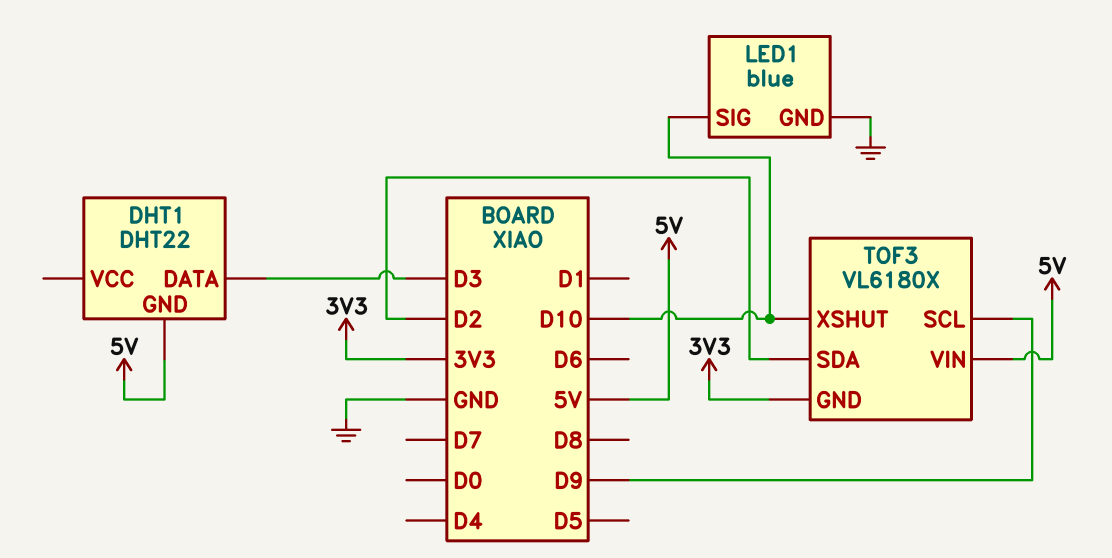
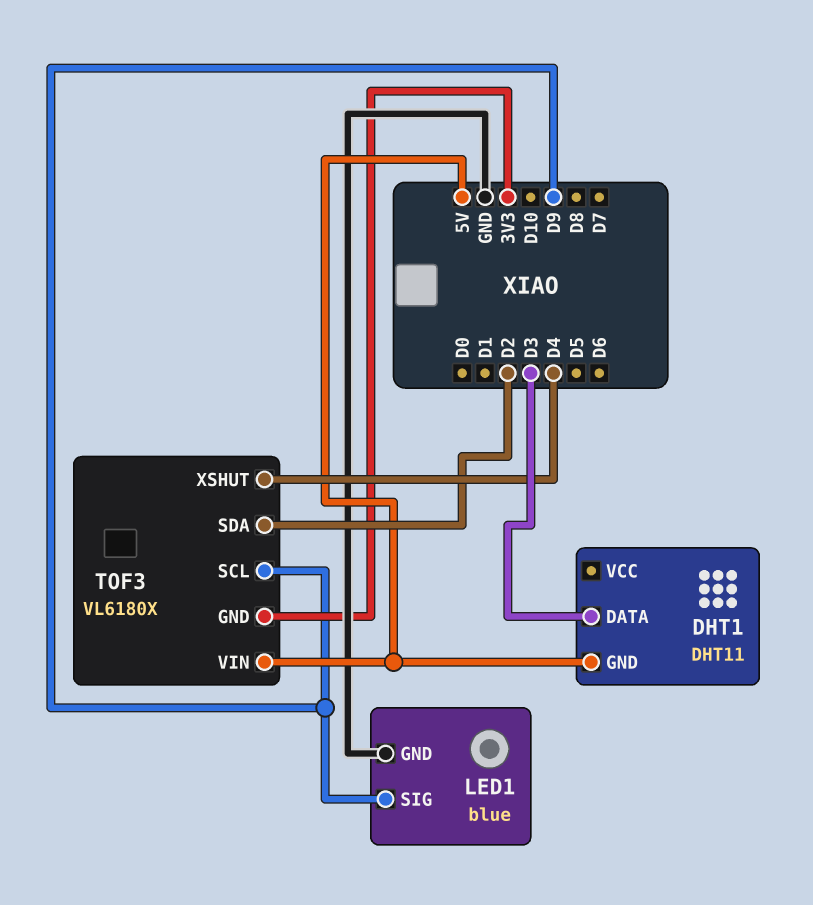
DHT1: DHT22 -> DHT11
LED1 pin SIG: D10 -> D9
TOF3 pin XSHUT: D10 -> D4

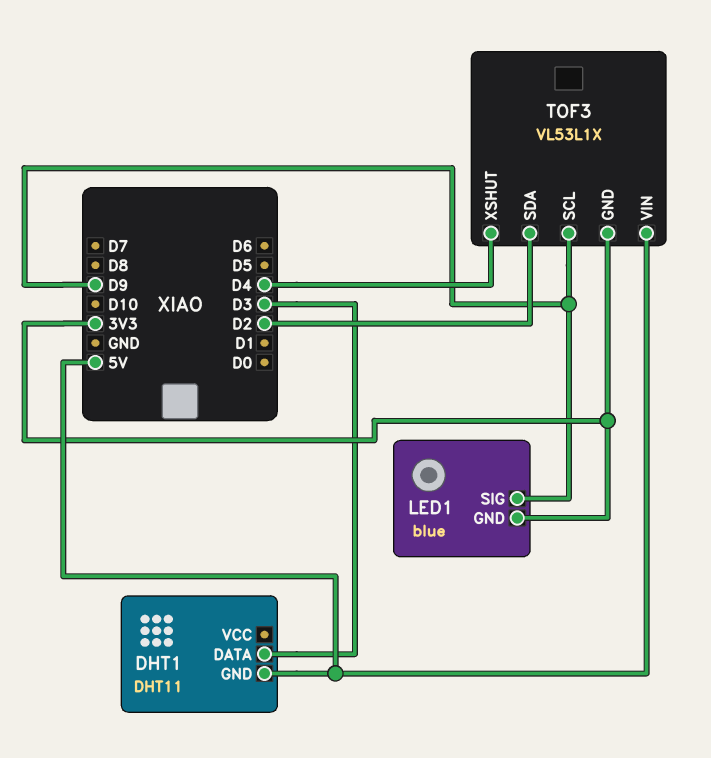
LED1 pin GND: GND -> 3V3
TOF3: VL6180X -> VL53L1X

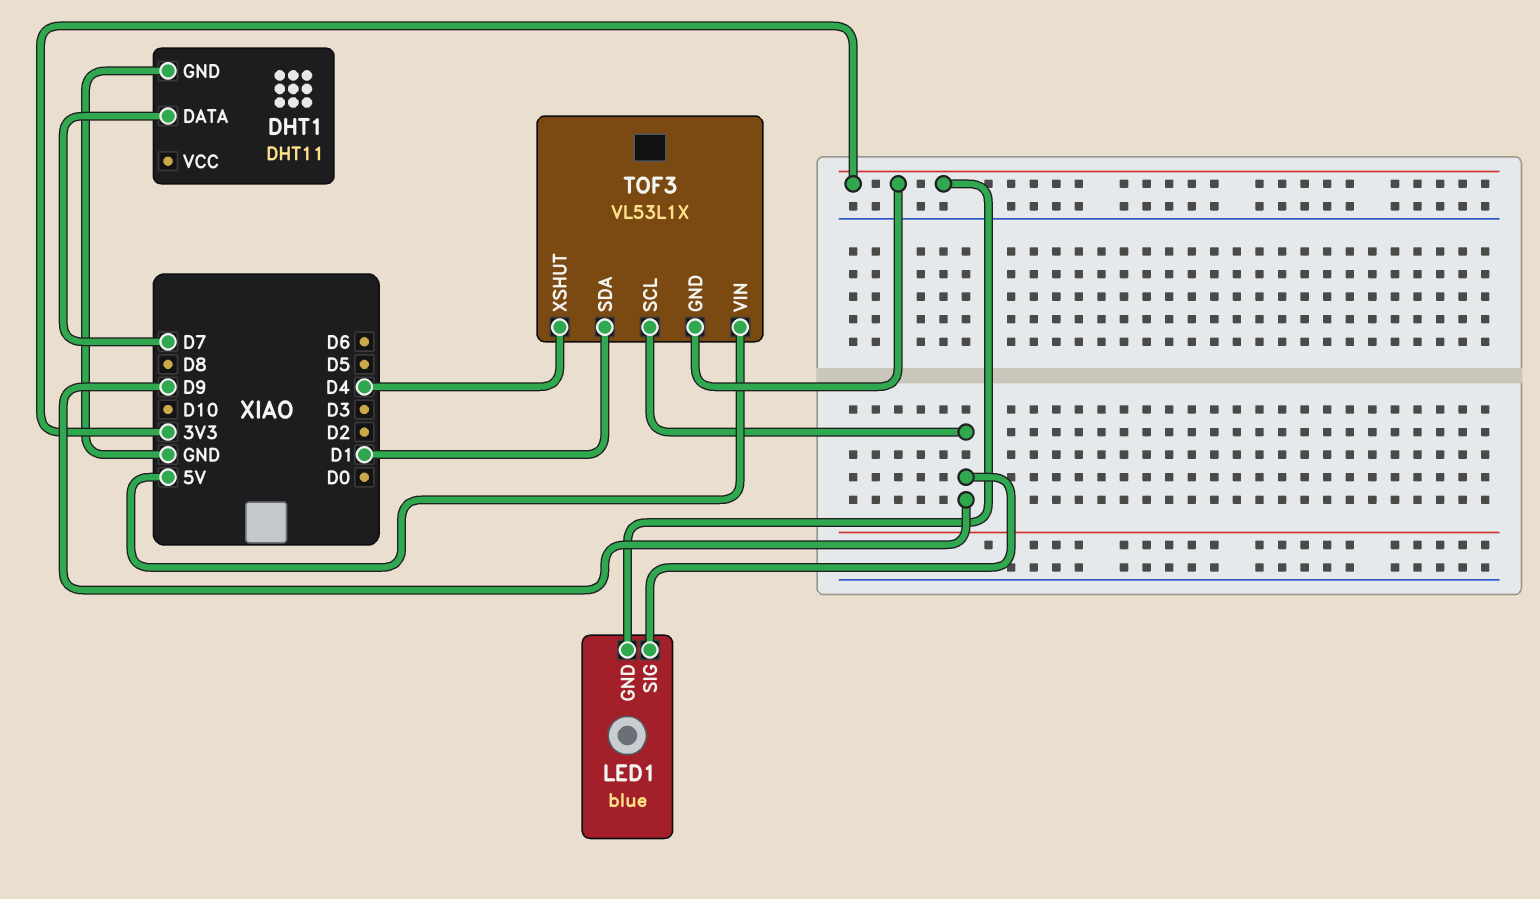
DHT1 pin DATA: D3 -> D7
DHT1 pin GND: 5V -> GND
TOF3 pin SDA: D2 -> D1

